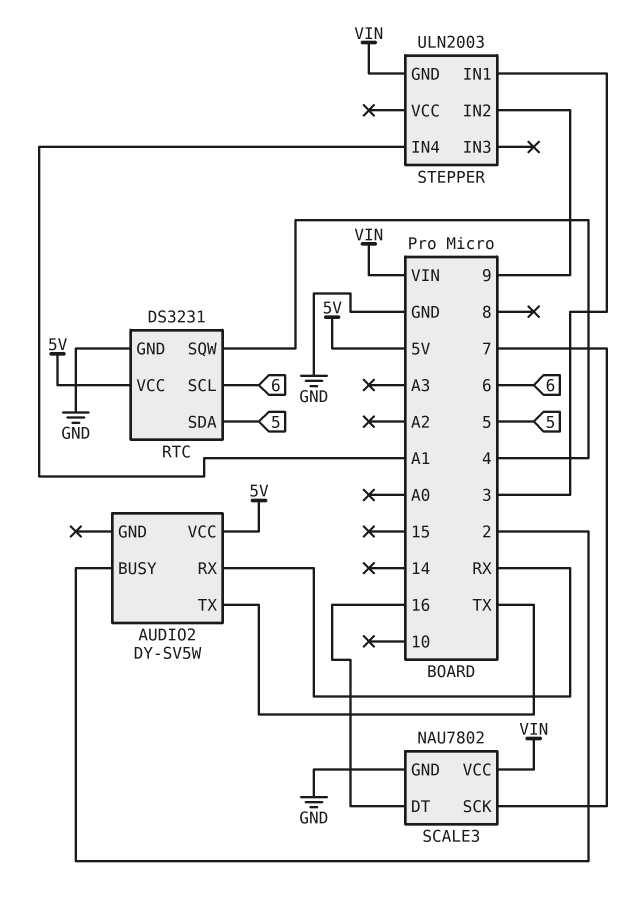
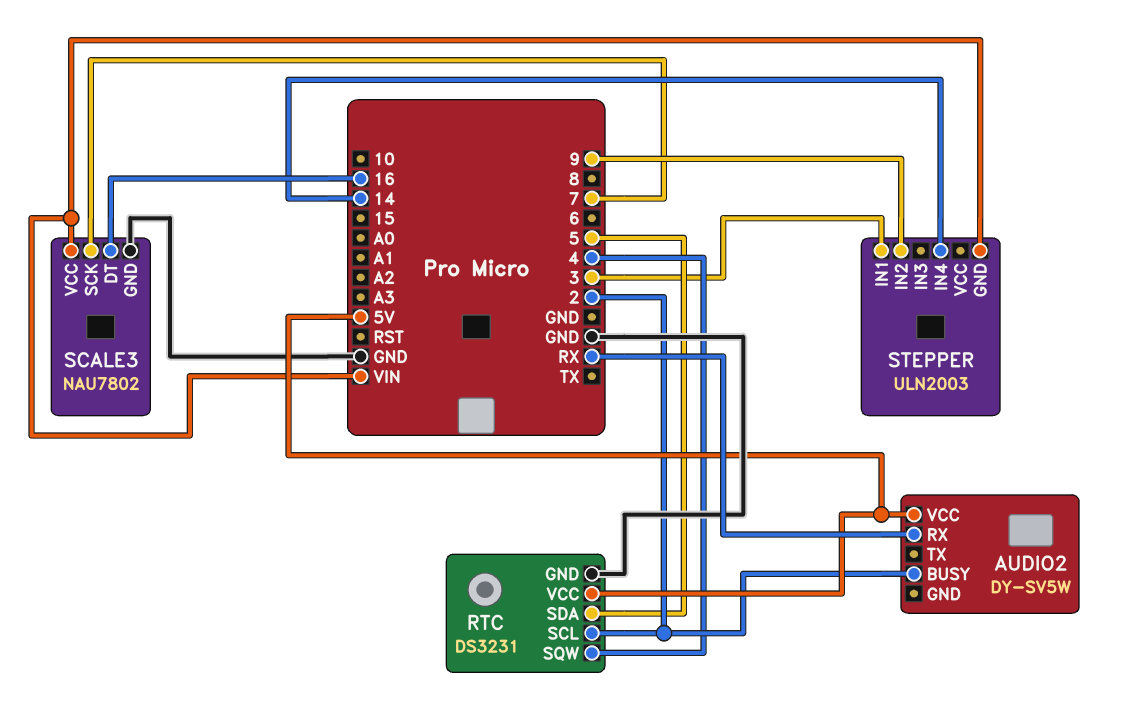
AUDIO2 pin TX: TX -> none
RTC pin SCL: 6 -> 2
STEPPER pin IN4: A1 -> 14

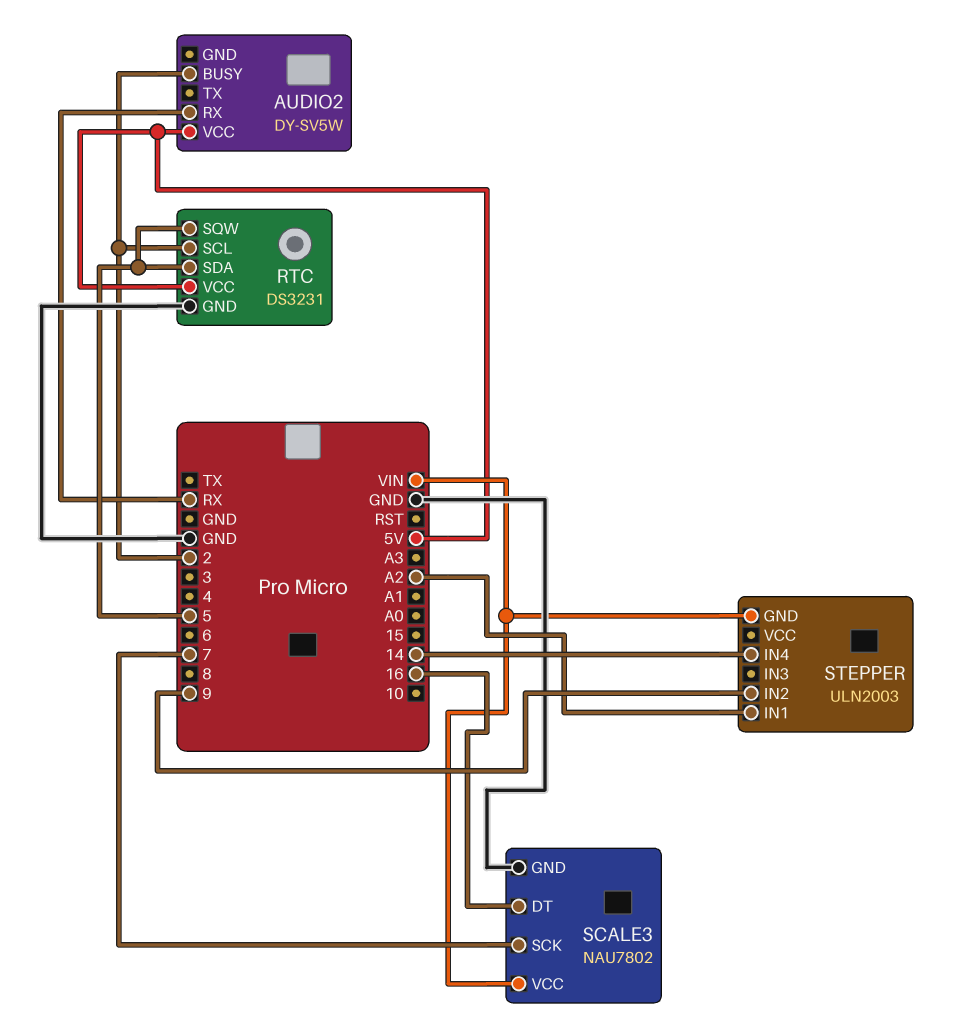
RTC pin SQW: 4 -> 5
STEPPER pin IN1: 3 -> A2

